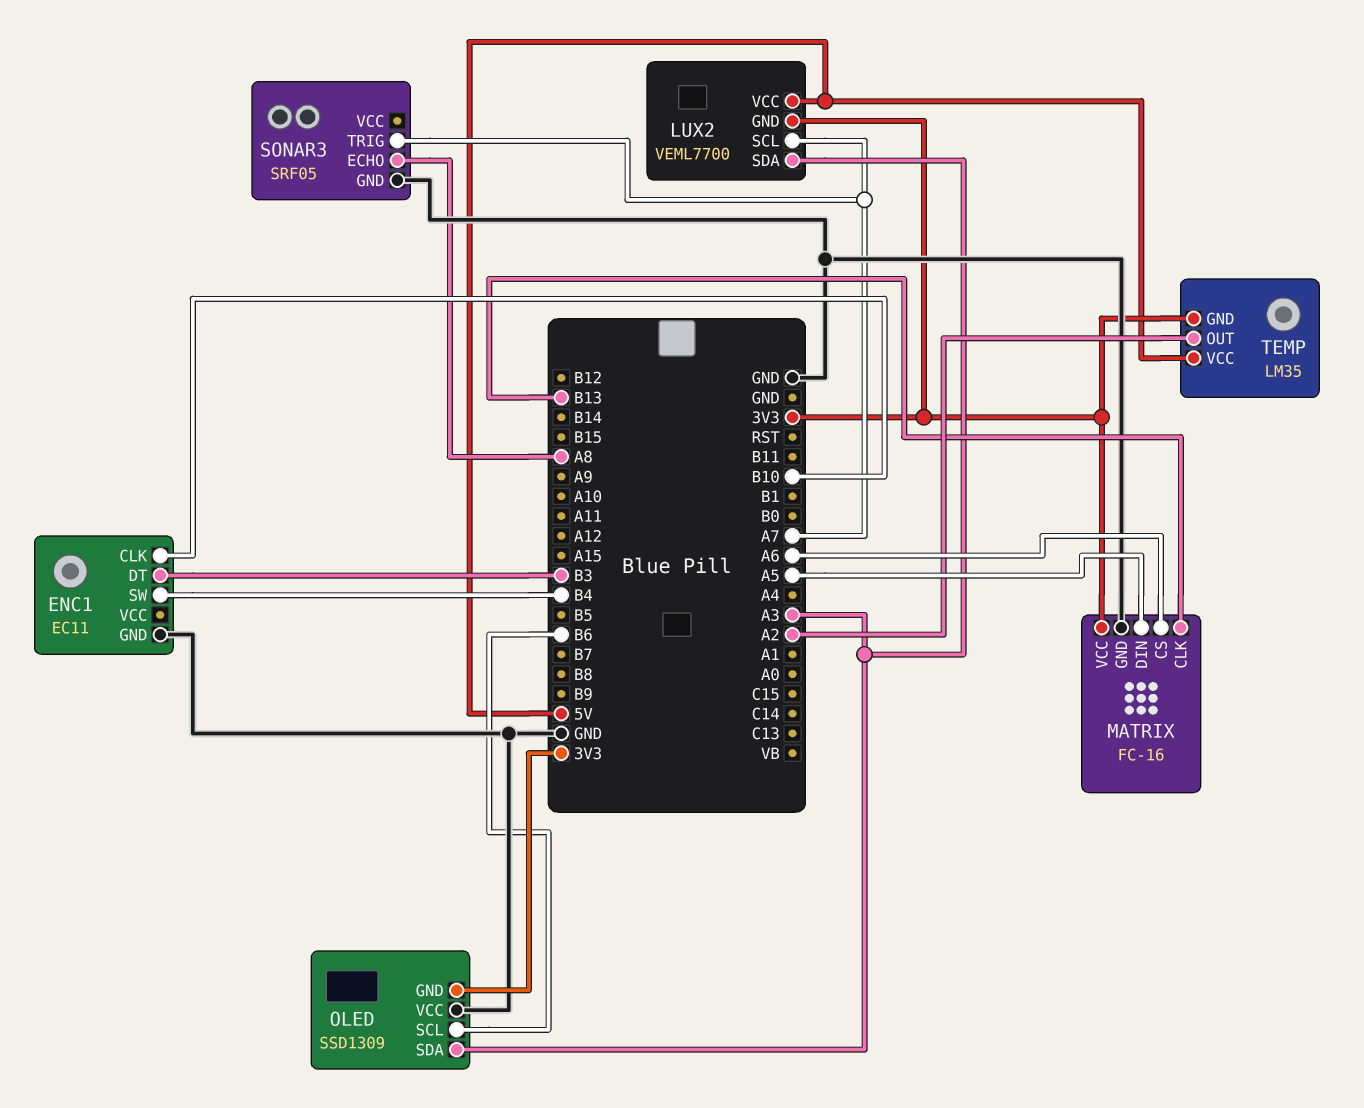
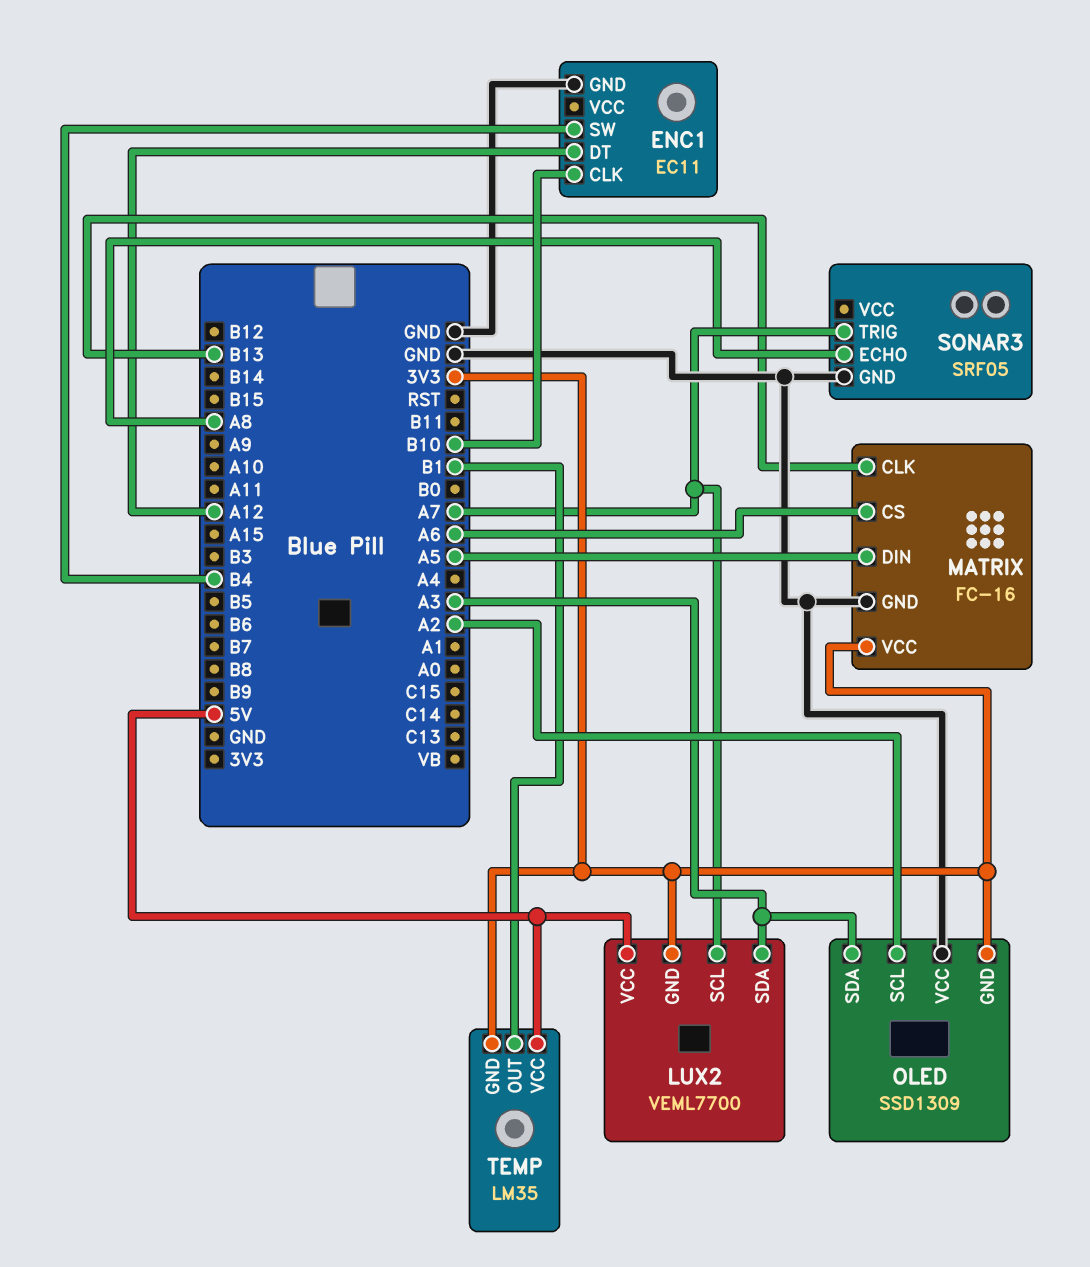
ENC1 pin DT: B3 -> A12
OLED pin SCL: B6 -> A2
TEMP pin OUT: A2 -> B1

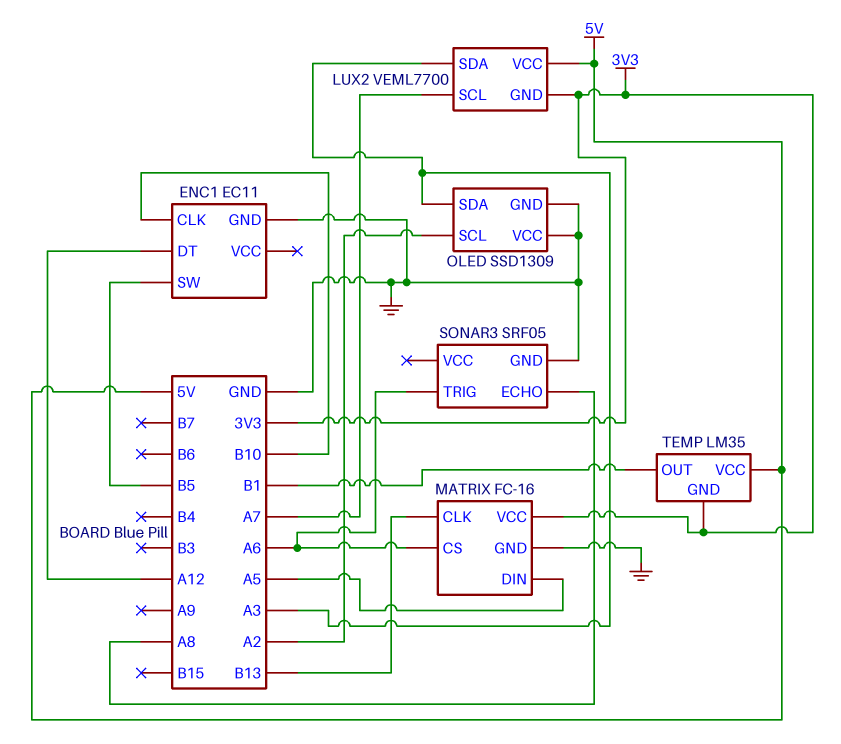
ENC1 pin SW: B4 -> B5
OLED pin GND: 3V3 -> GND
SONAR3 pin TRIG: A7 -> A6

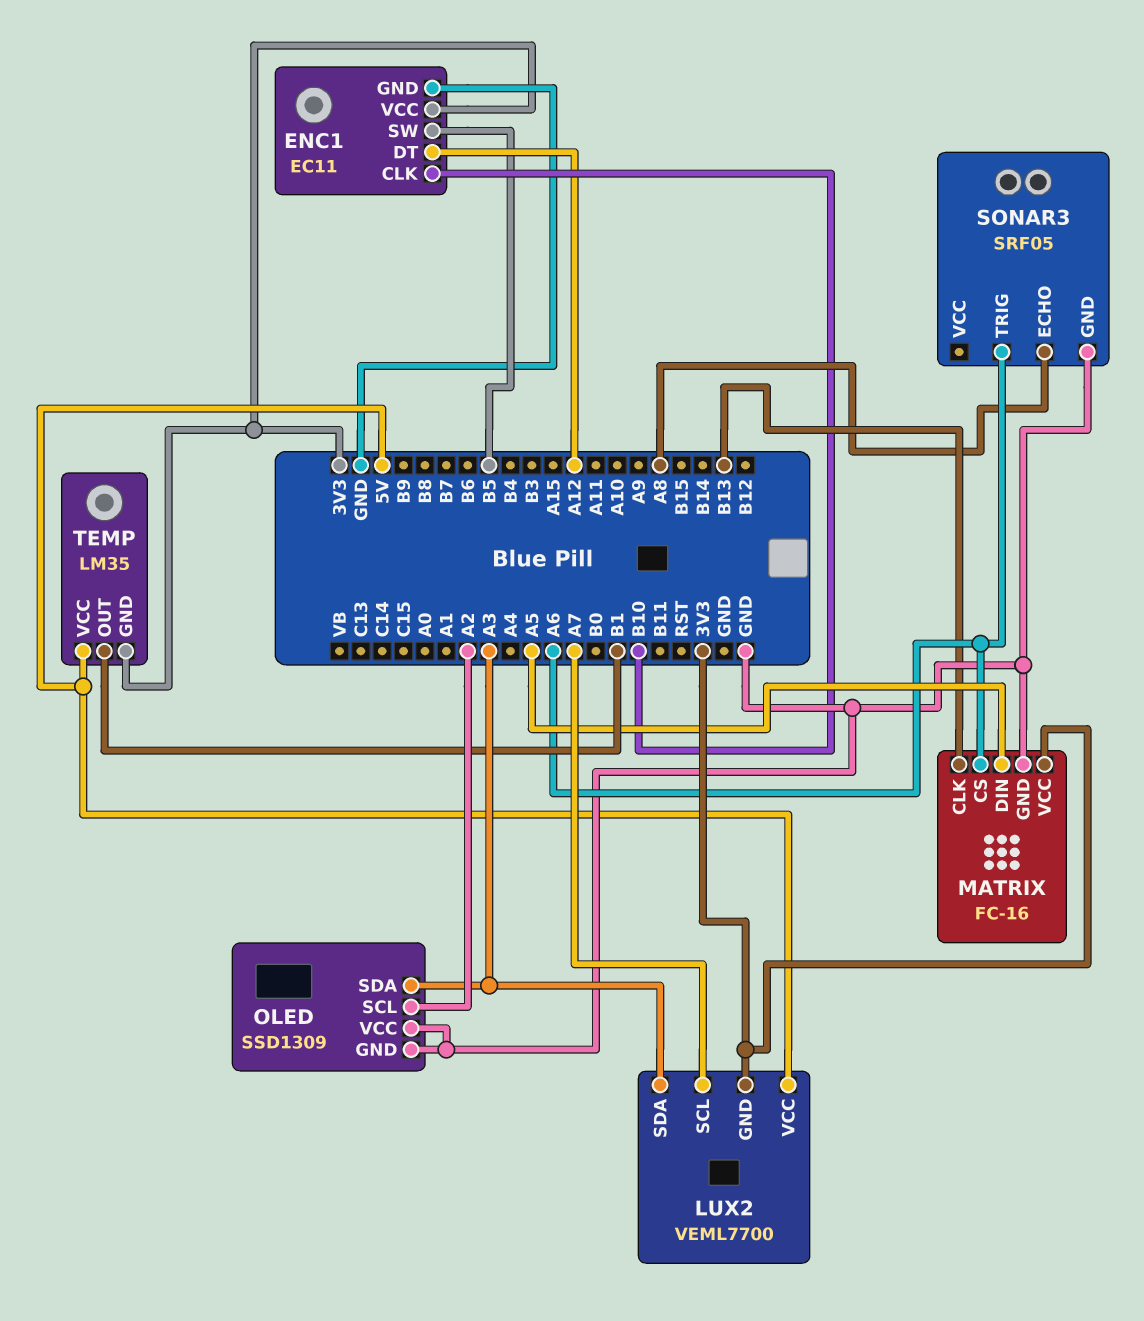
ENC1 pin VCC: none -> 3V3

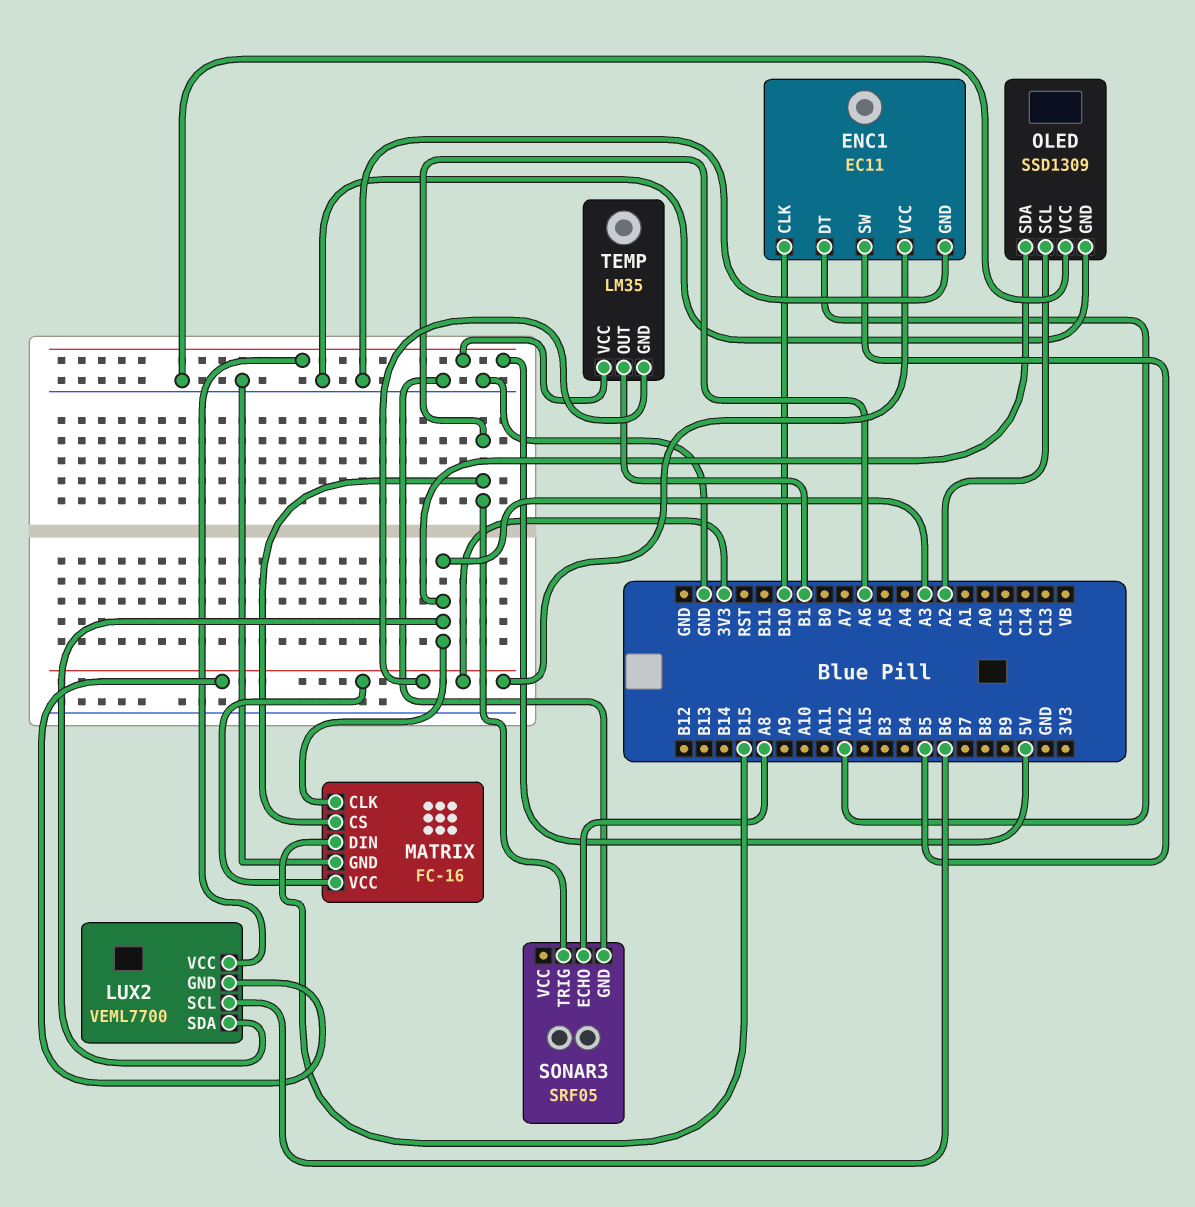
LUX2 pin SCL: A7 -> B6
MATRIX pin CLK: B13 -> A3
MATRIX pin DIN: A5 -> B15

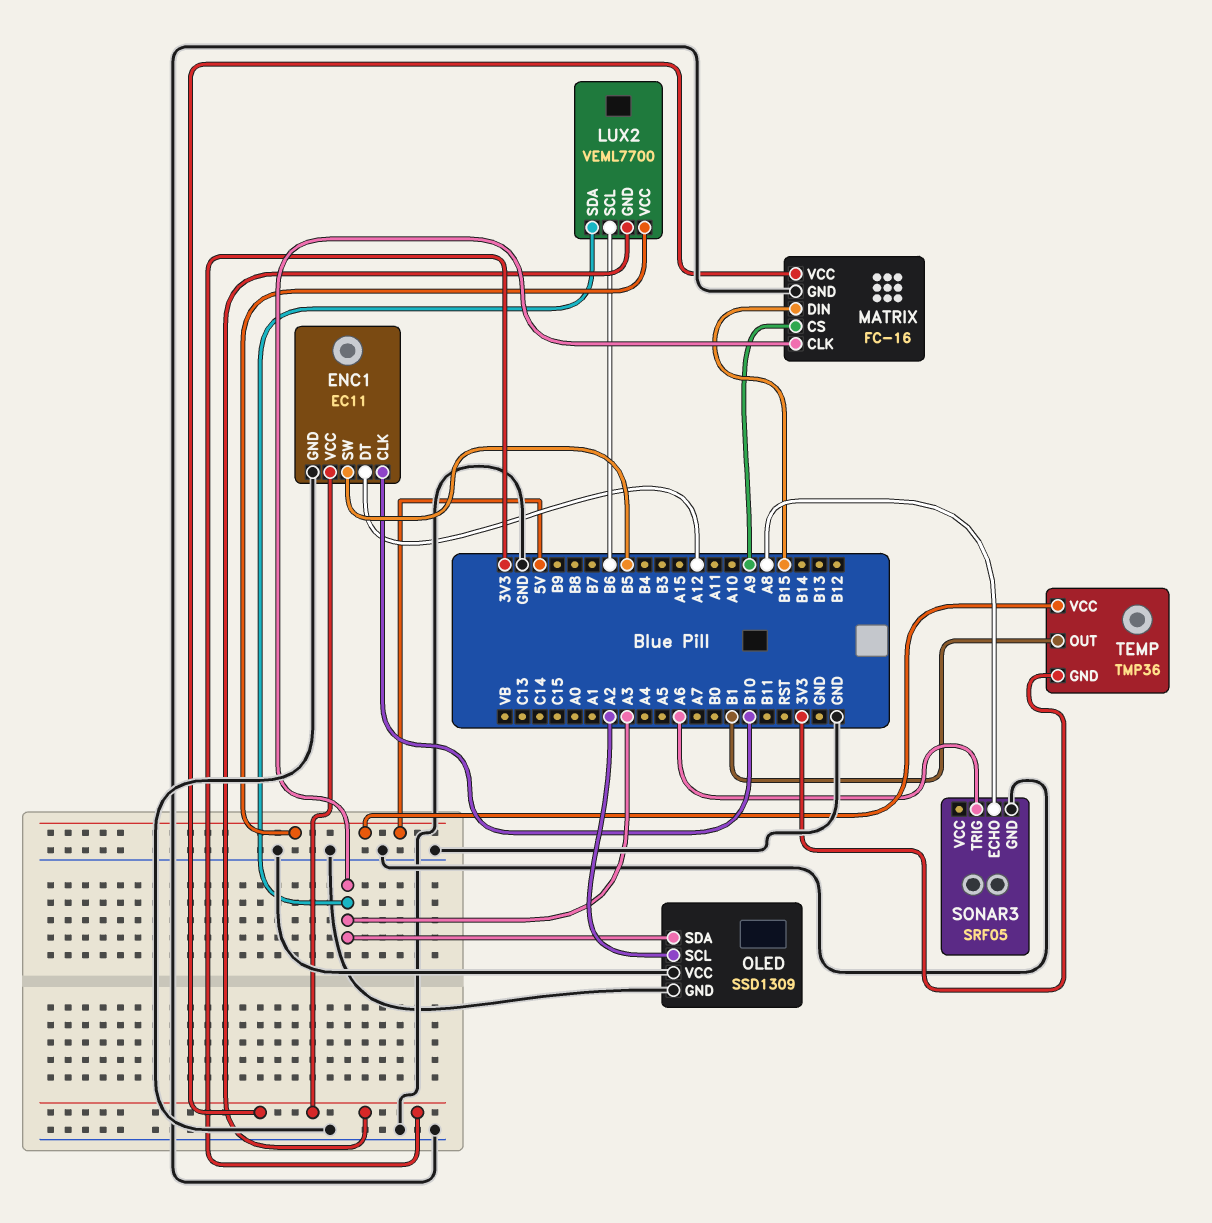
MATRIX pin CS: A6 -> A9
TEMP: LM35 -> TMP36

